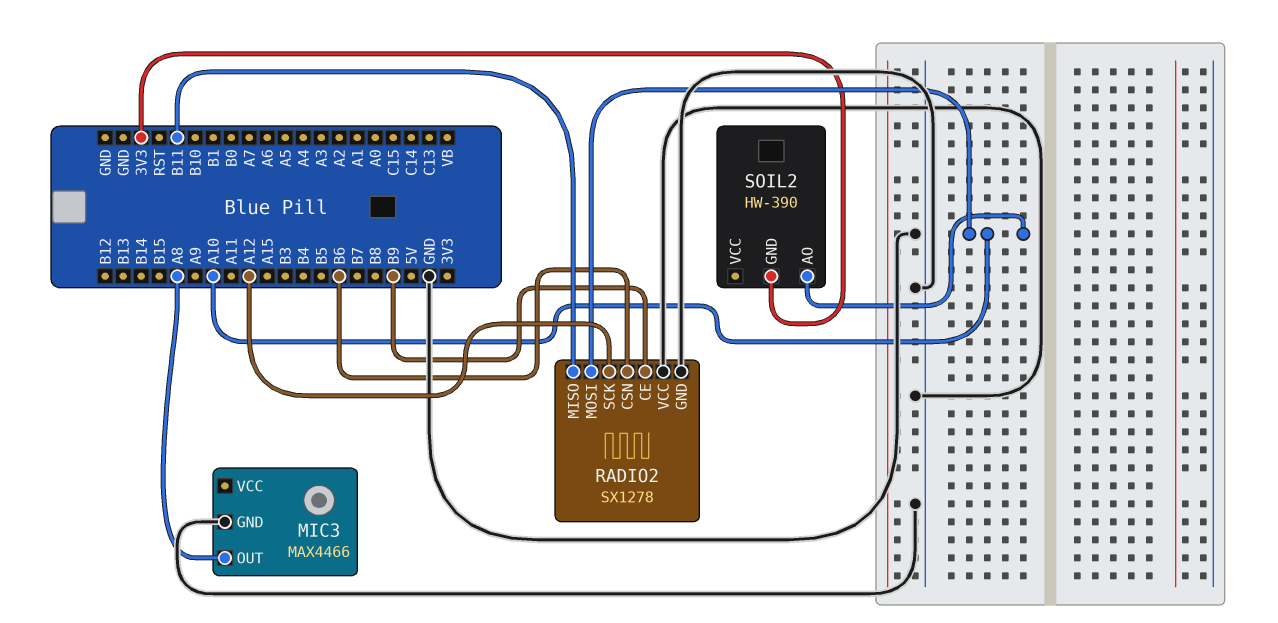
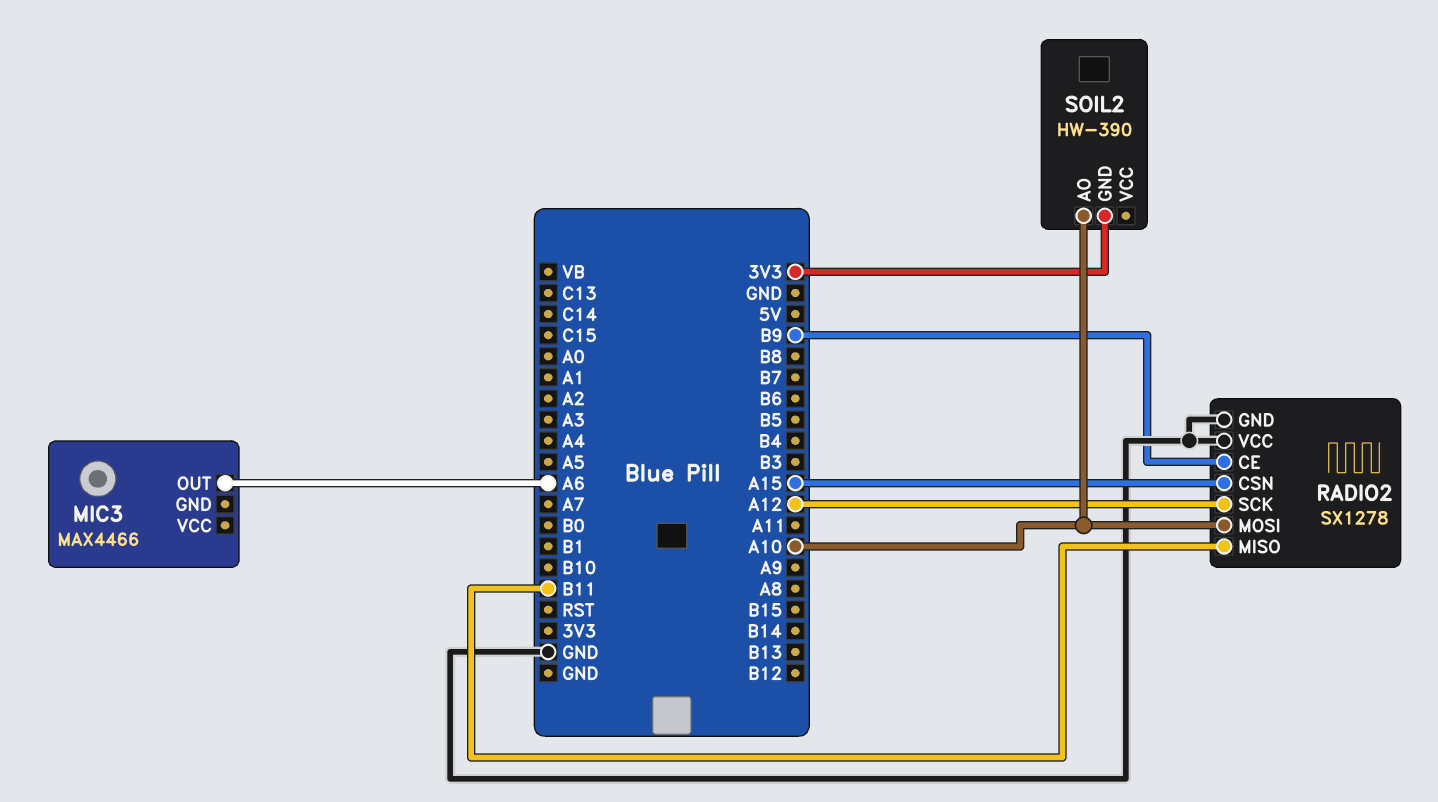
MIC3 pin GND: GND -> none
MIC3 pin OUT: A8 -> A6
RADIO2 pin CSN: B6 -> A15

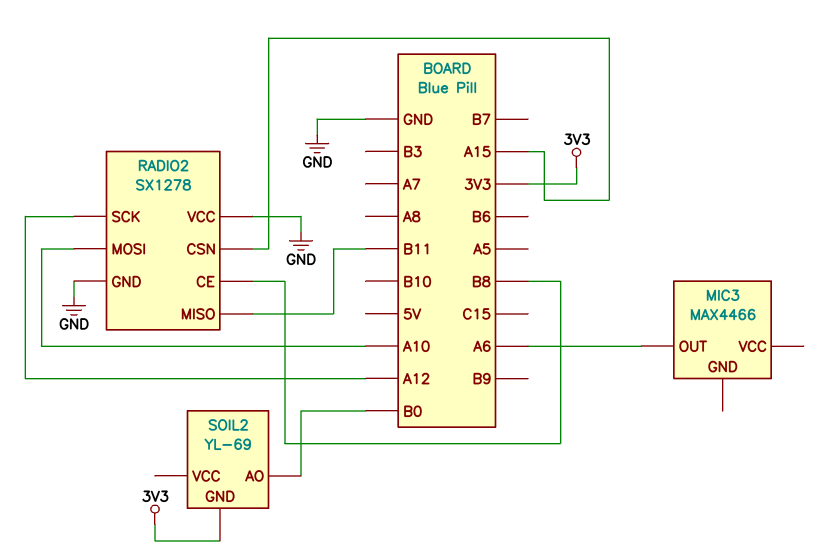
RADIO2 pin CE: B9 -> B8
SOIL2: HW-390 -> YL-69
SOIL2 pin AO: A10 -> B0

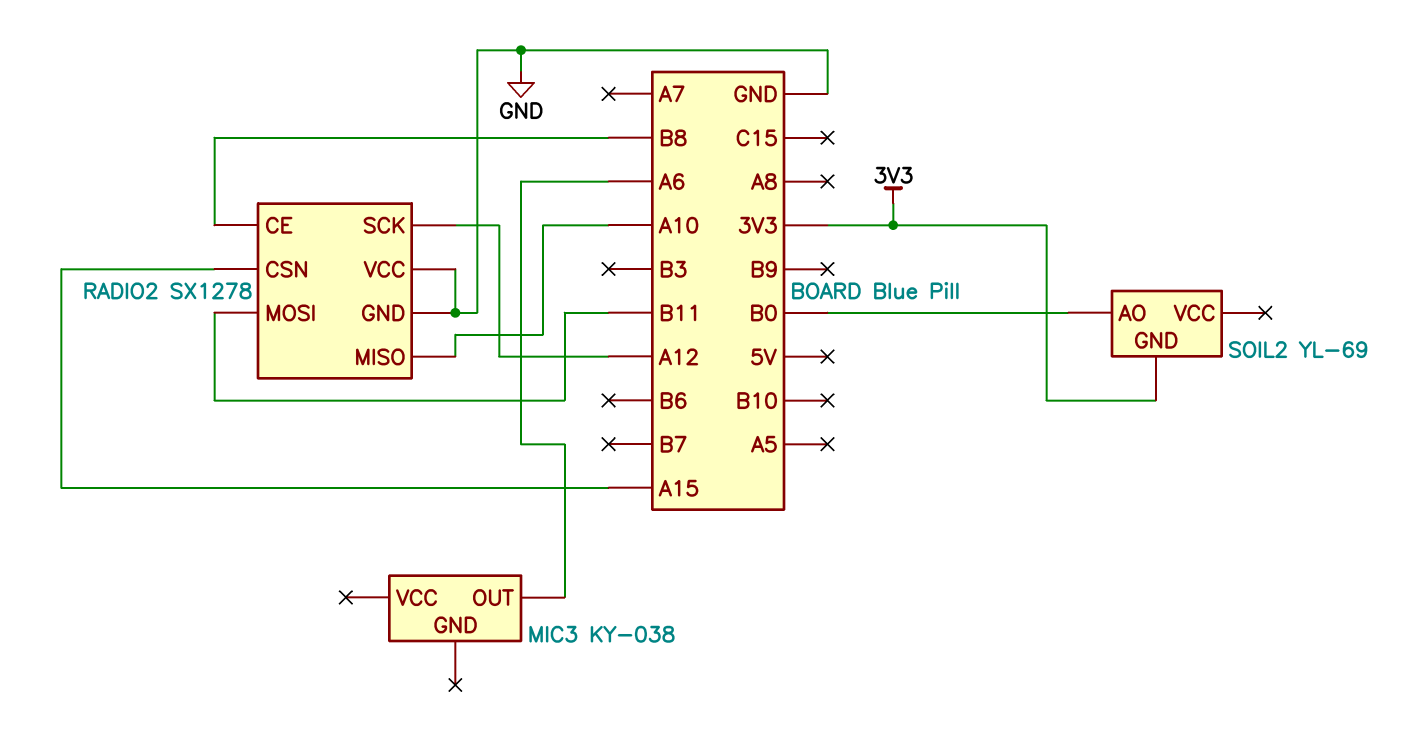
MIC3: MAX4466 -> KY-038
RADIO2 pin MISO: B11 -> A10
RADIO2 pin MOSI: A10 -> B11

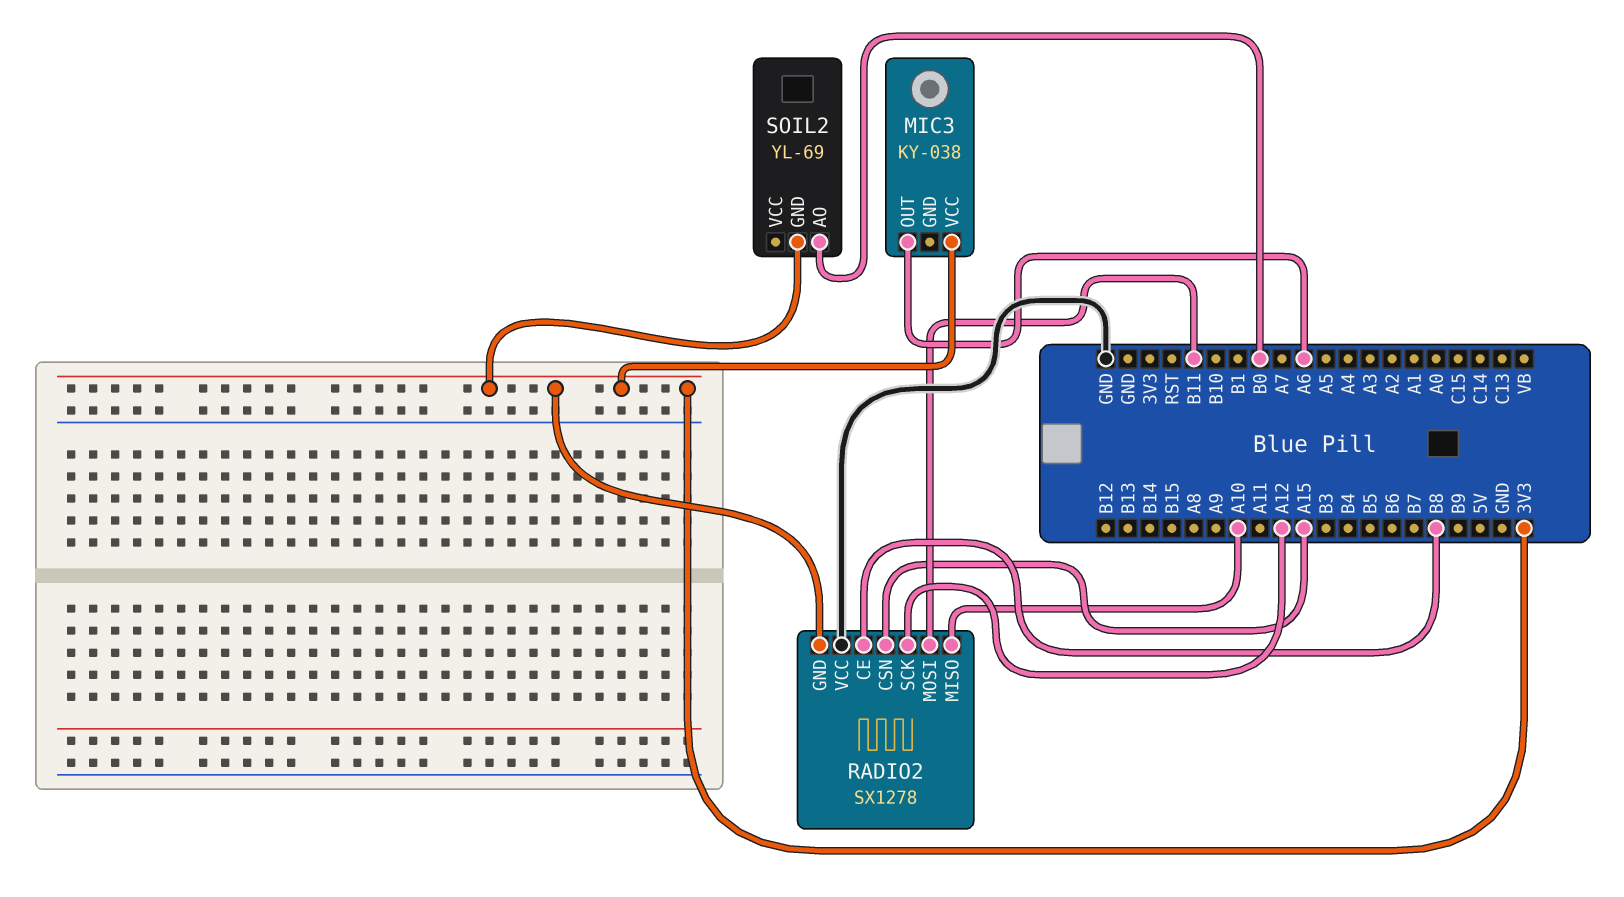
MIC3 pin VCC: none -> 3V3
RADIO2 pin GND: GND -> 3V3

